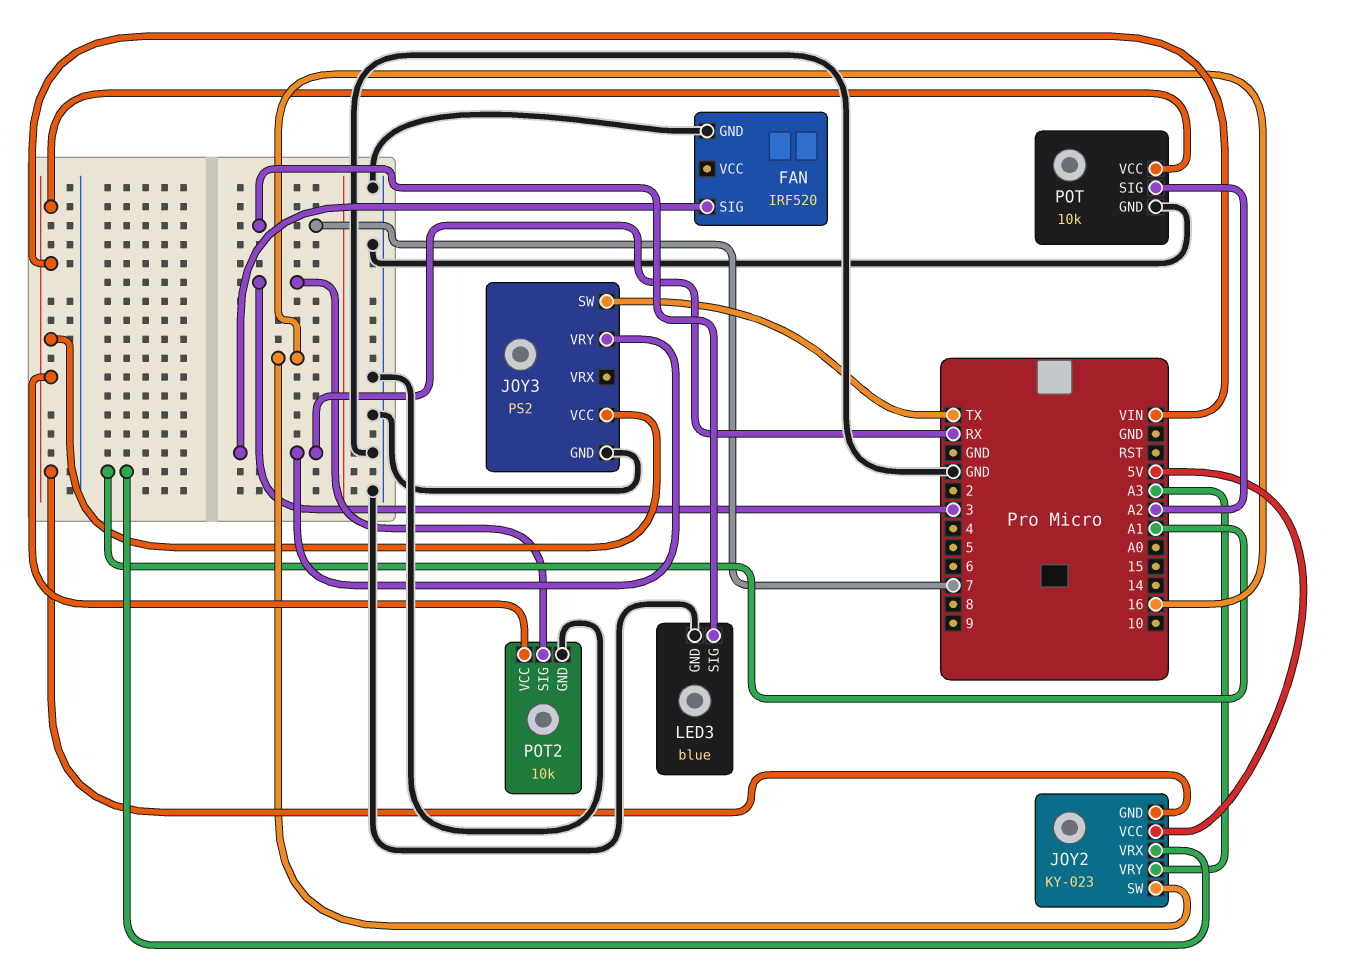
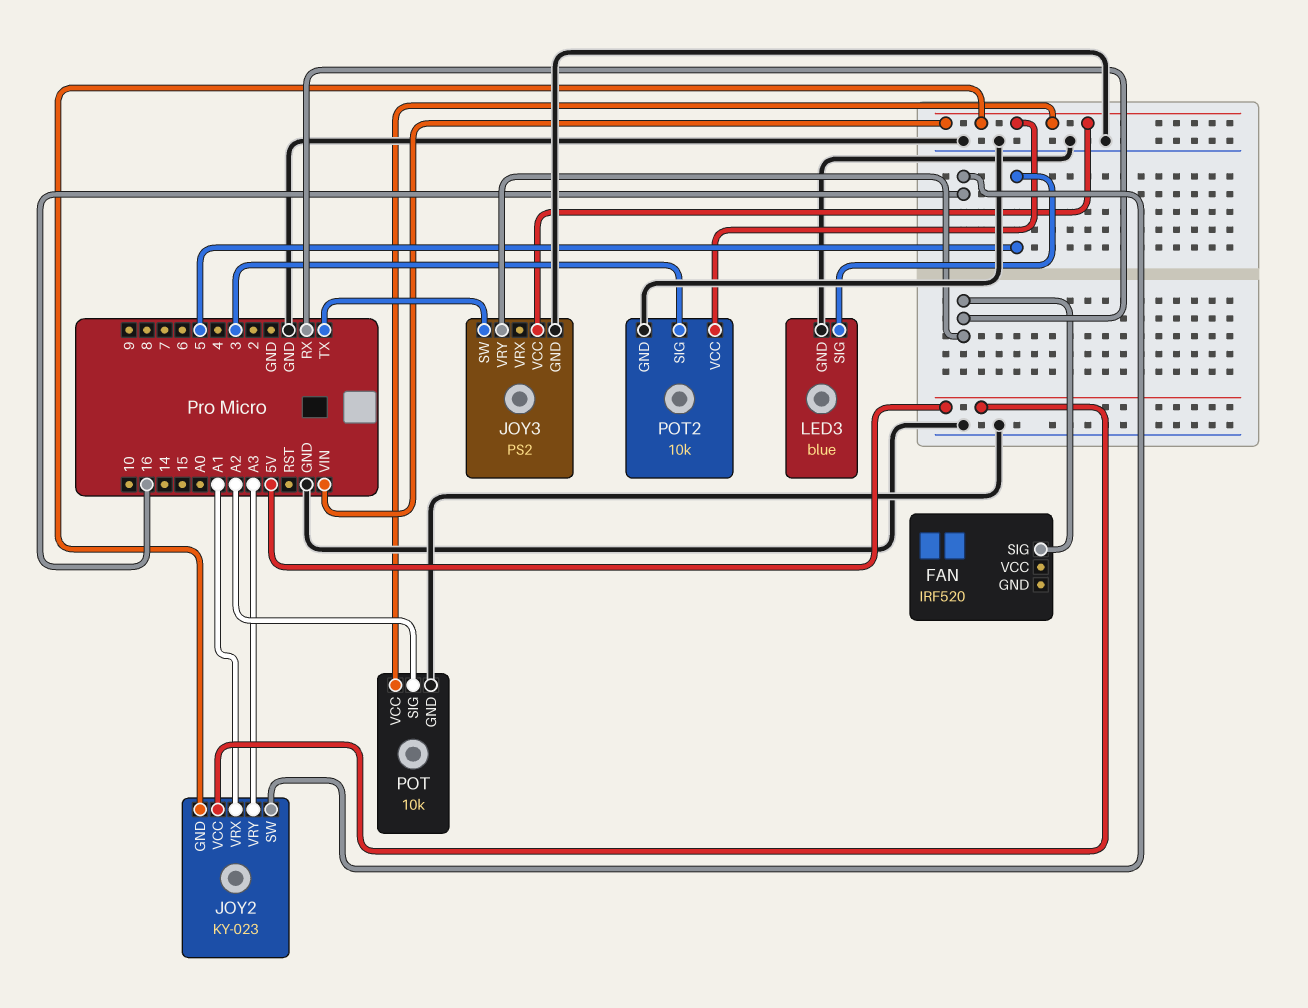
FAN pin GND: GND -> none
LED3 pin SIG: 7 -> 5

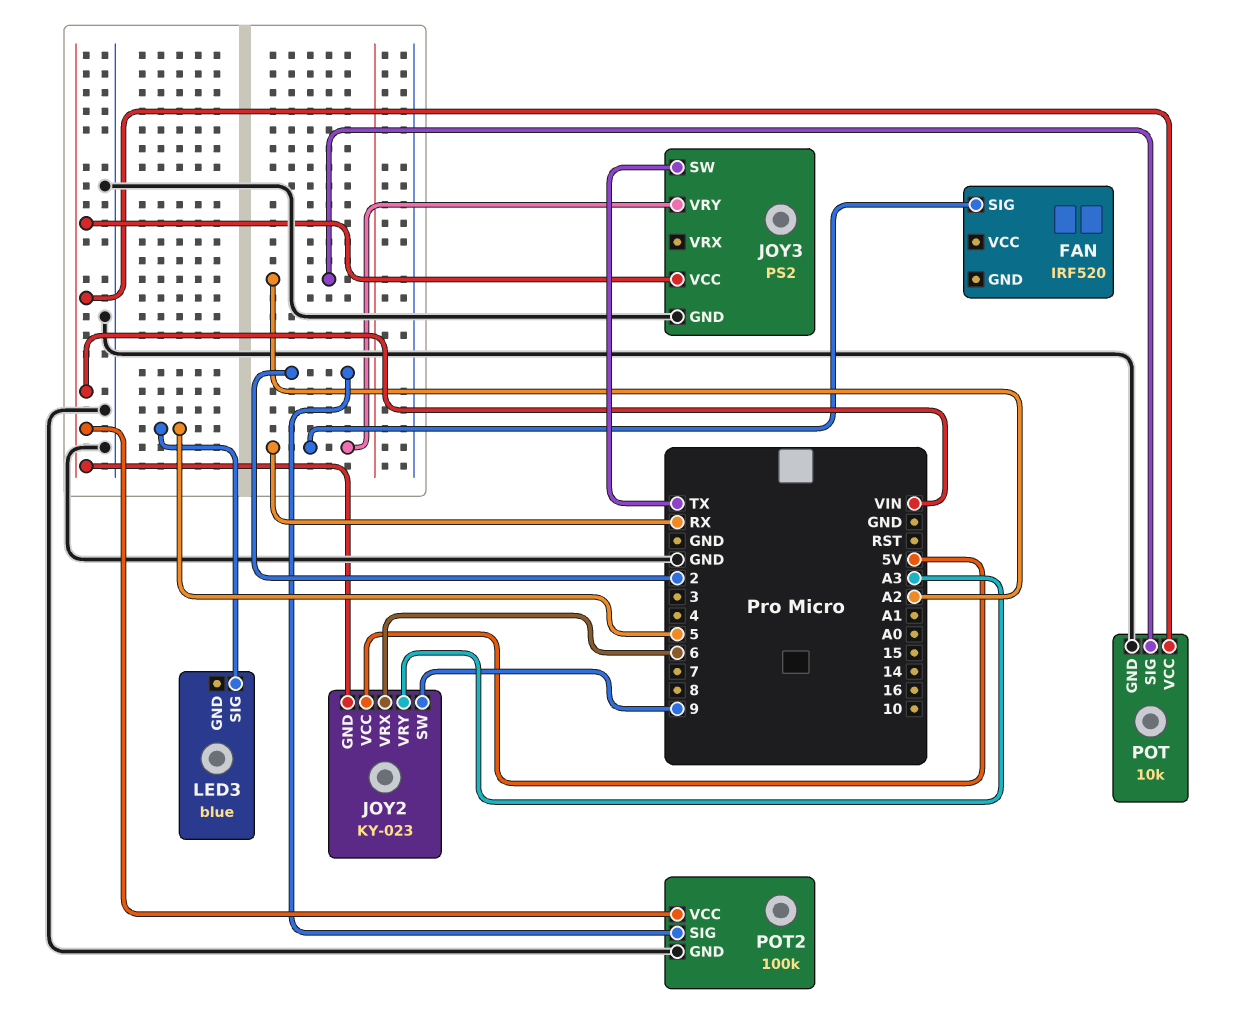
JOY2 pin SW: 16 -> 9
JOY2 pin VRX: A1 -> 6
LED3 pin GND: GND -> none
POT2: 10k -> 100k
POT2 pin SIG: 3 -> 2

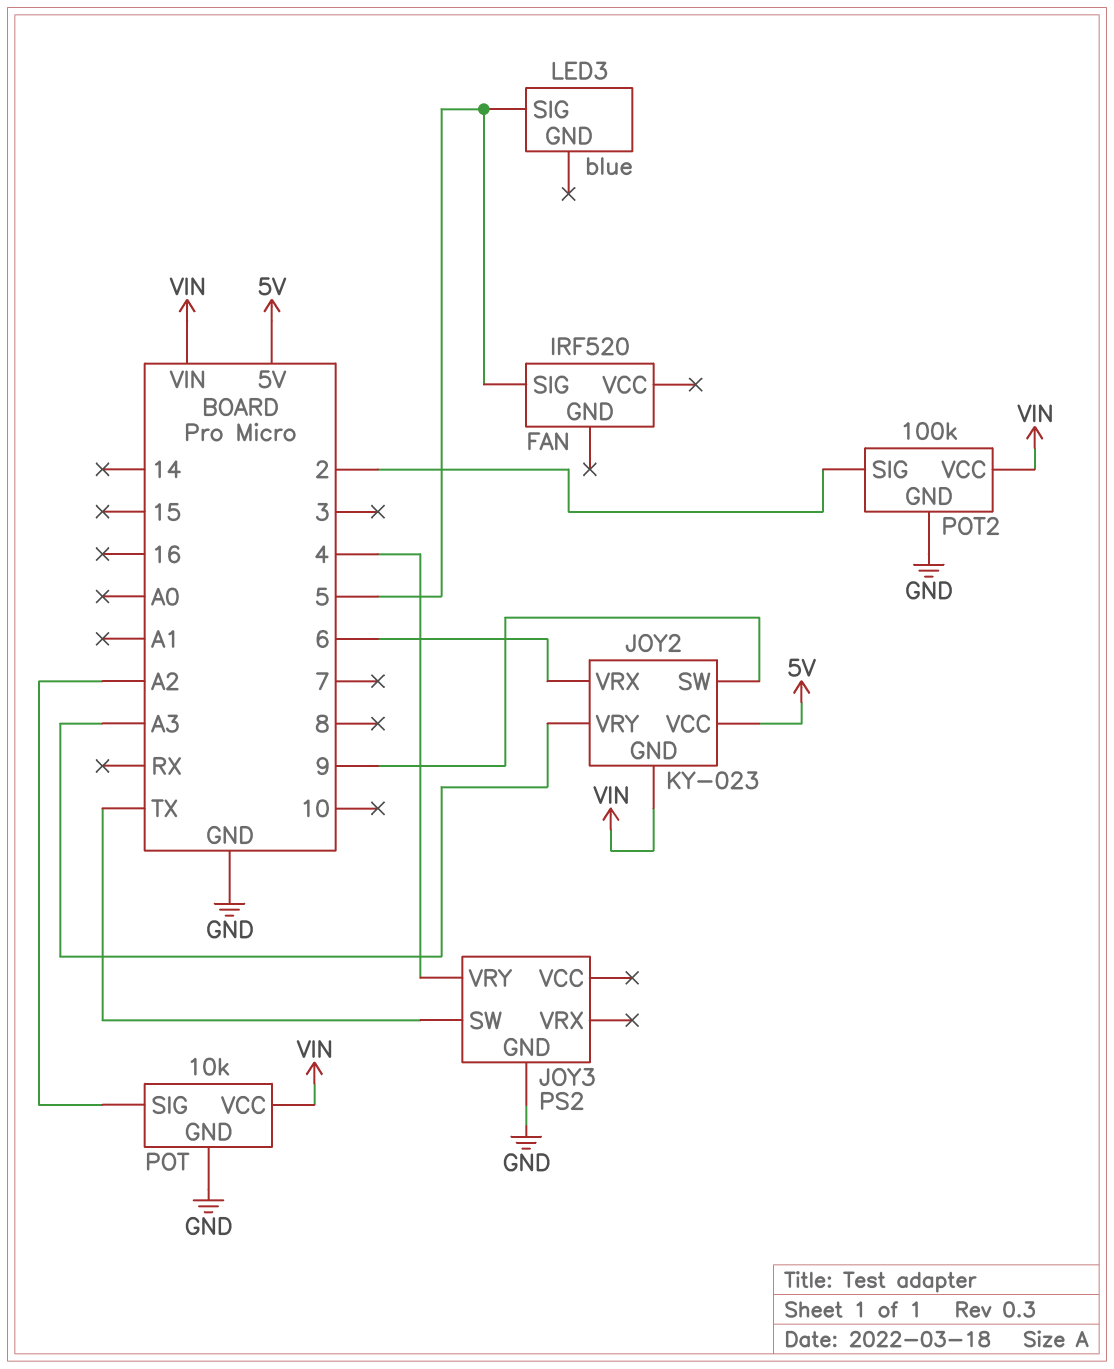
FAN pin SIG: RX -> 5
JOY3 pin VCC: VIN -> none
JOY3 pin VRY: RX -> 4

